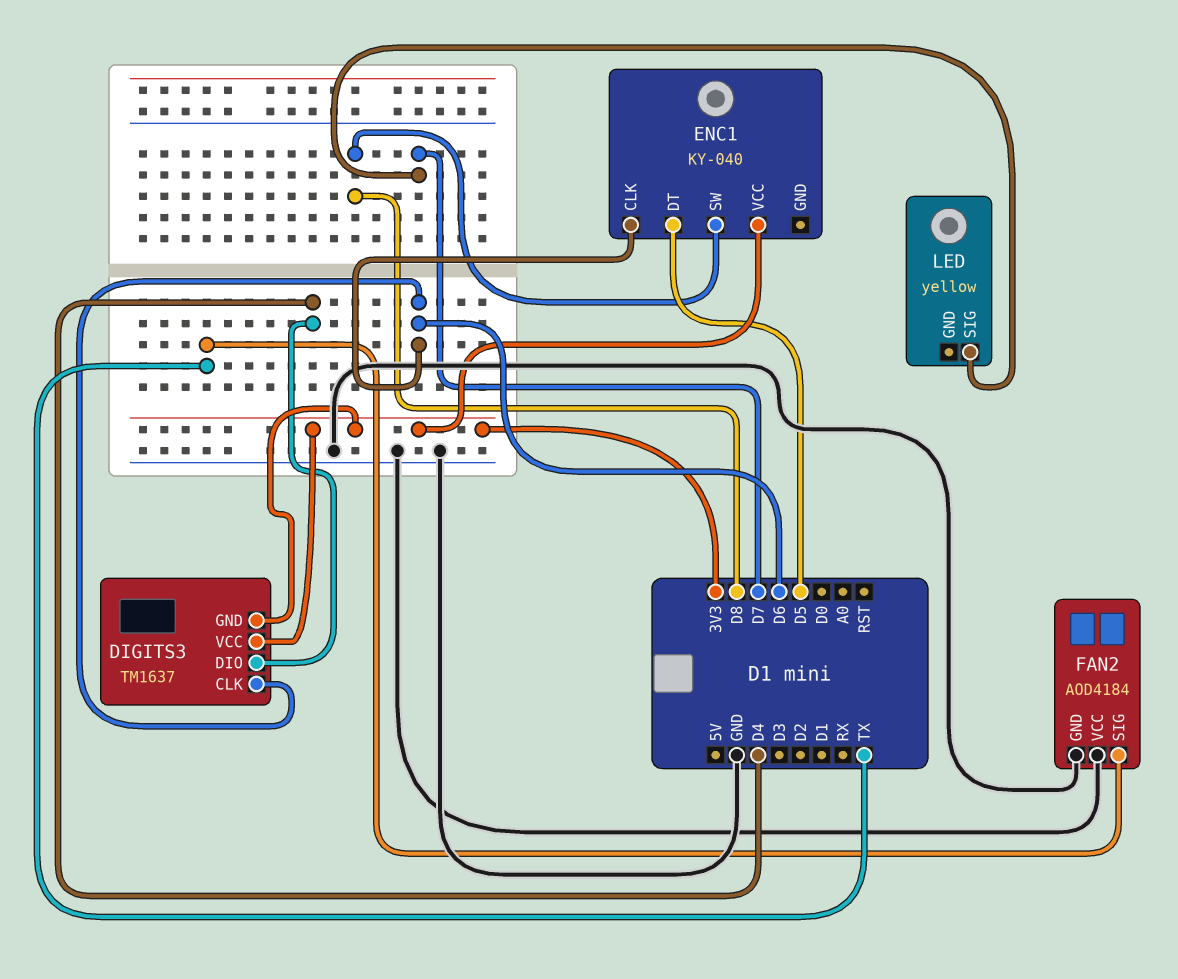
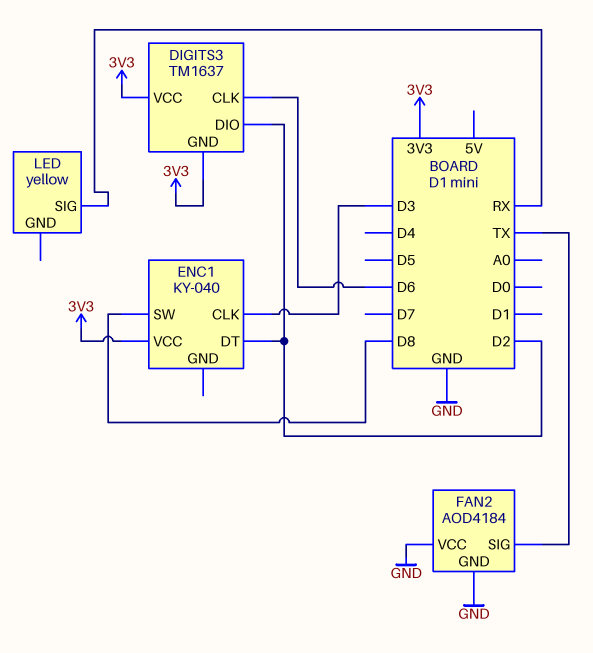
DIGITS3 pin DIO: D4 -> D2
ENC1 pin CLK: D6 -> D3
ENC1 pin DT: D5 -> D2
LED pin SIG: D7 -> RX

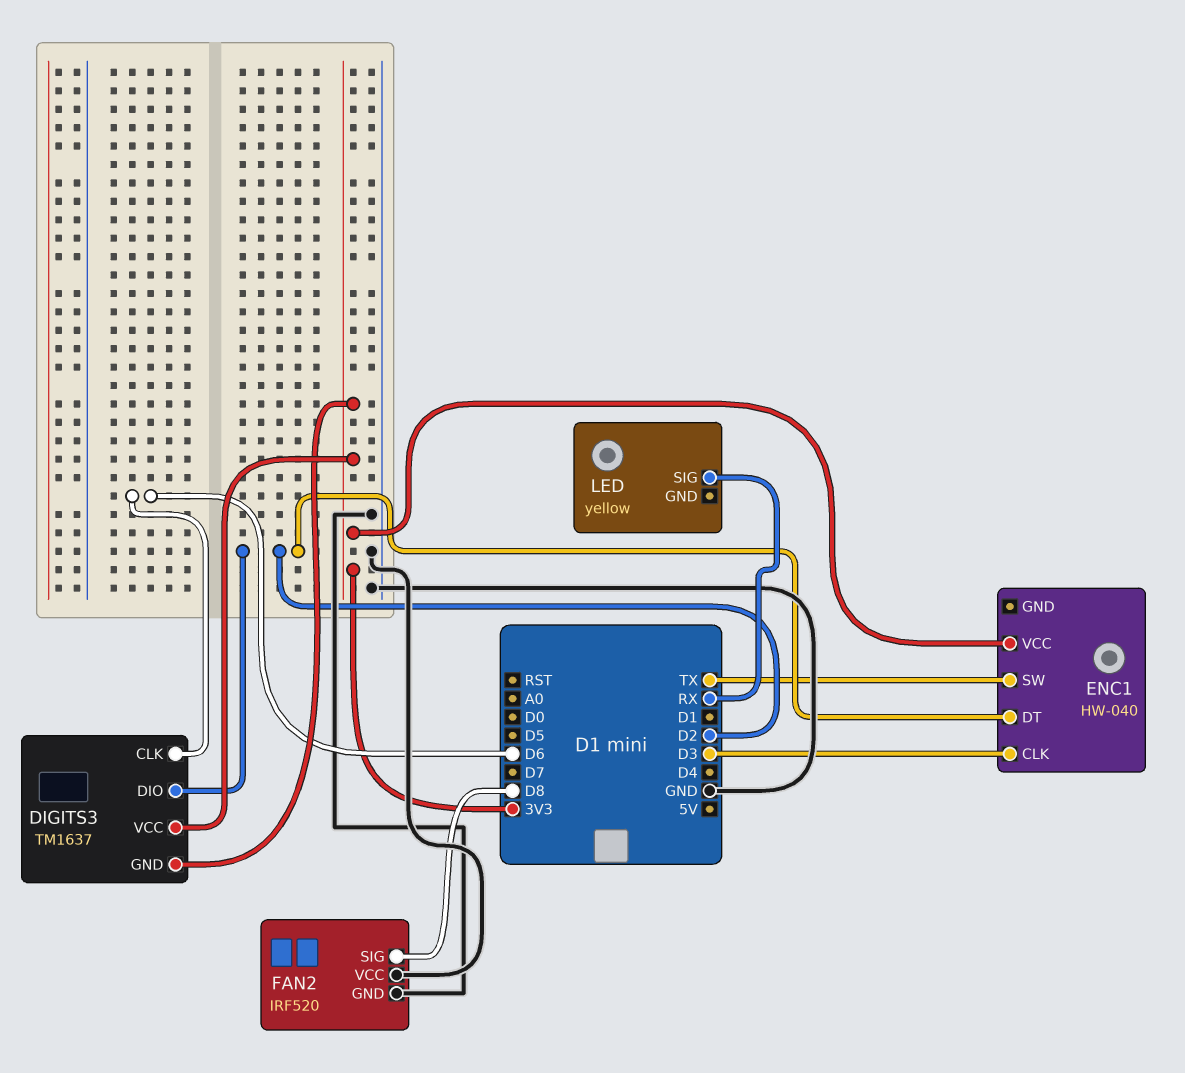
ENC1: KY-040 -> HW-040
ENC1 pin SW: D8 -> TX
FAN2: AOD4184 -> IRF520
FAN2 pin SIG: TX -> D8

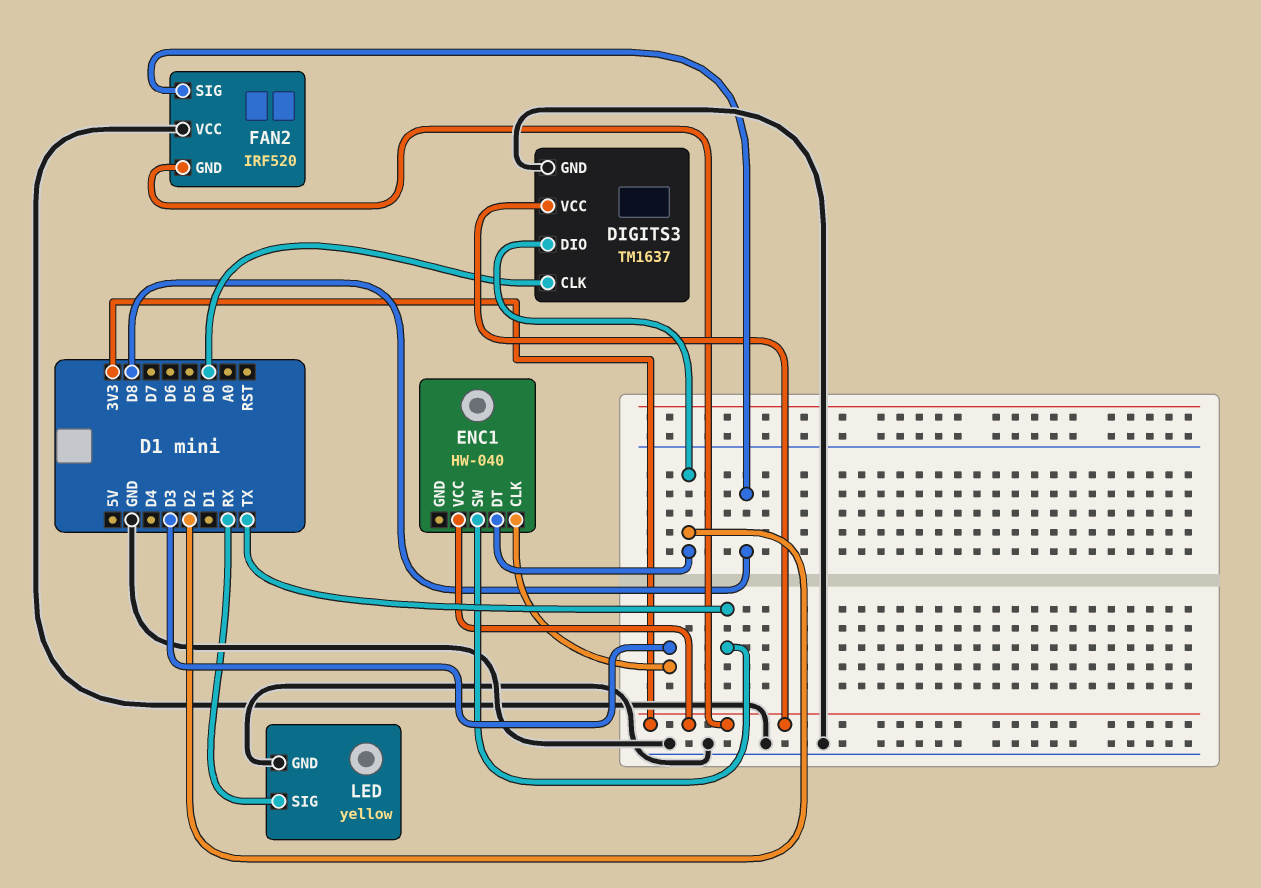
DIGITS3 pin CLK: D6 -> D0
DIGITS3 pin GND: 3V3 -> GND
FAN2 pin GND: GND -> 3V3
LED pin GND: none -> GND

